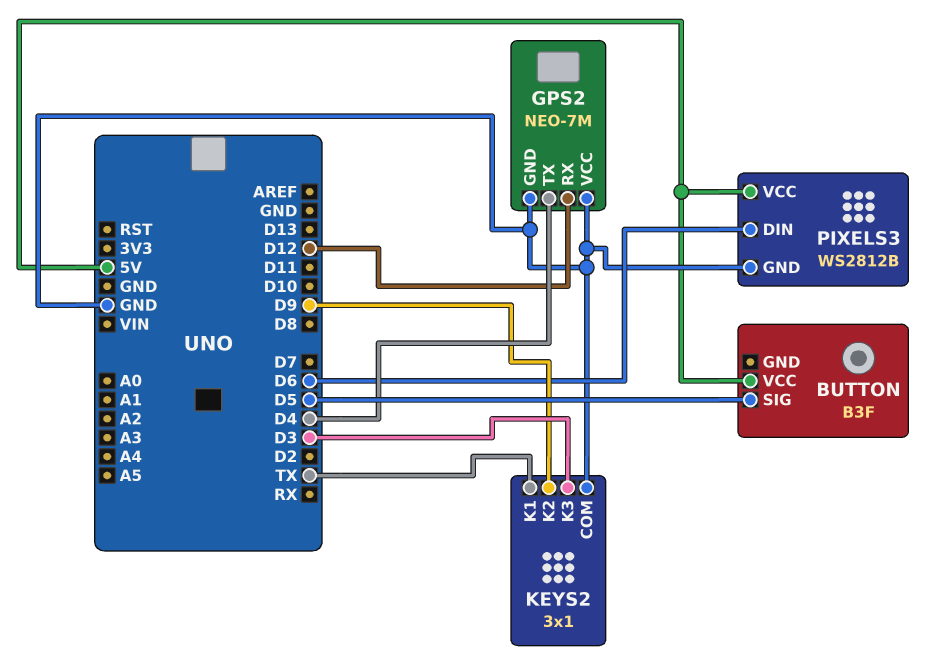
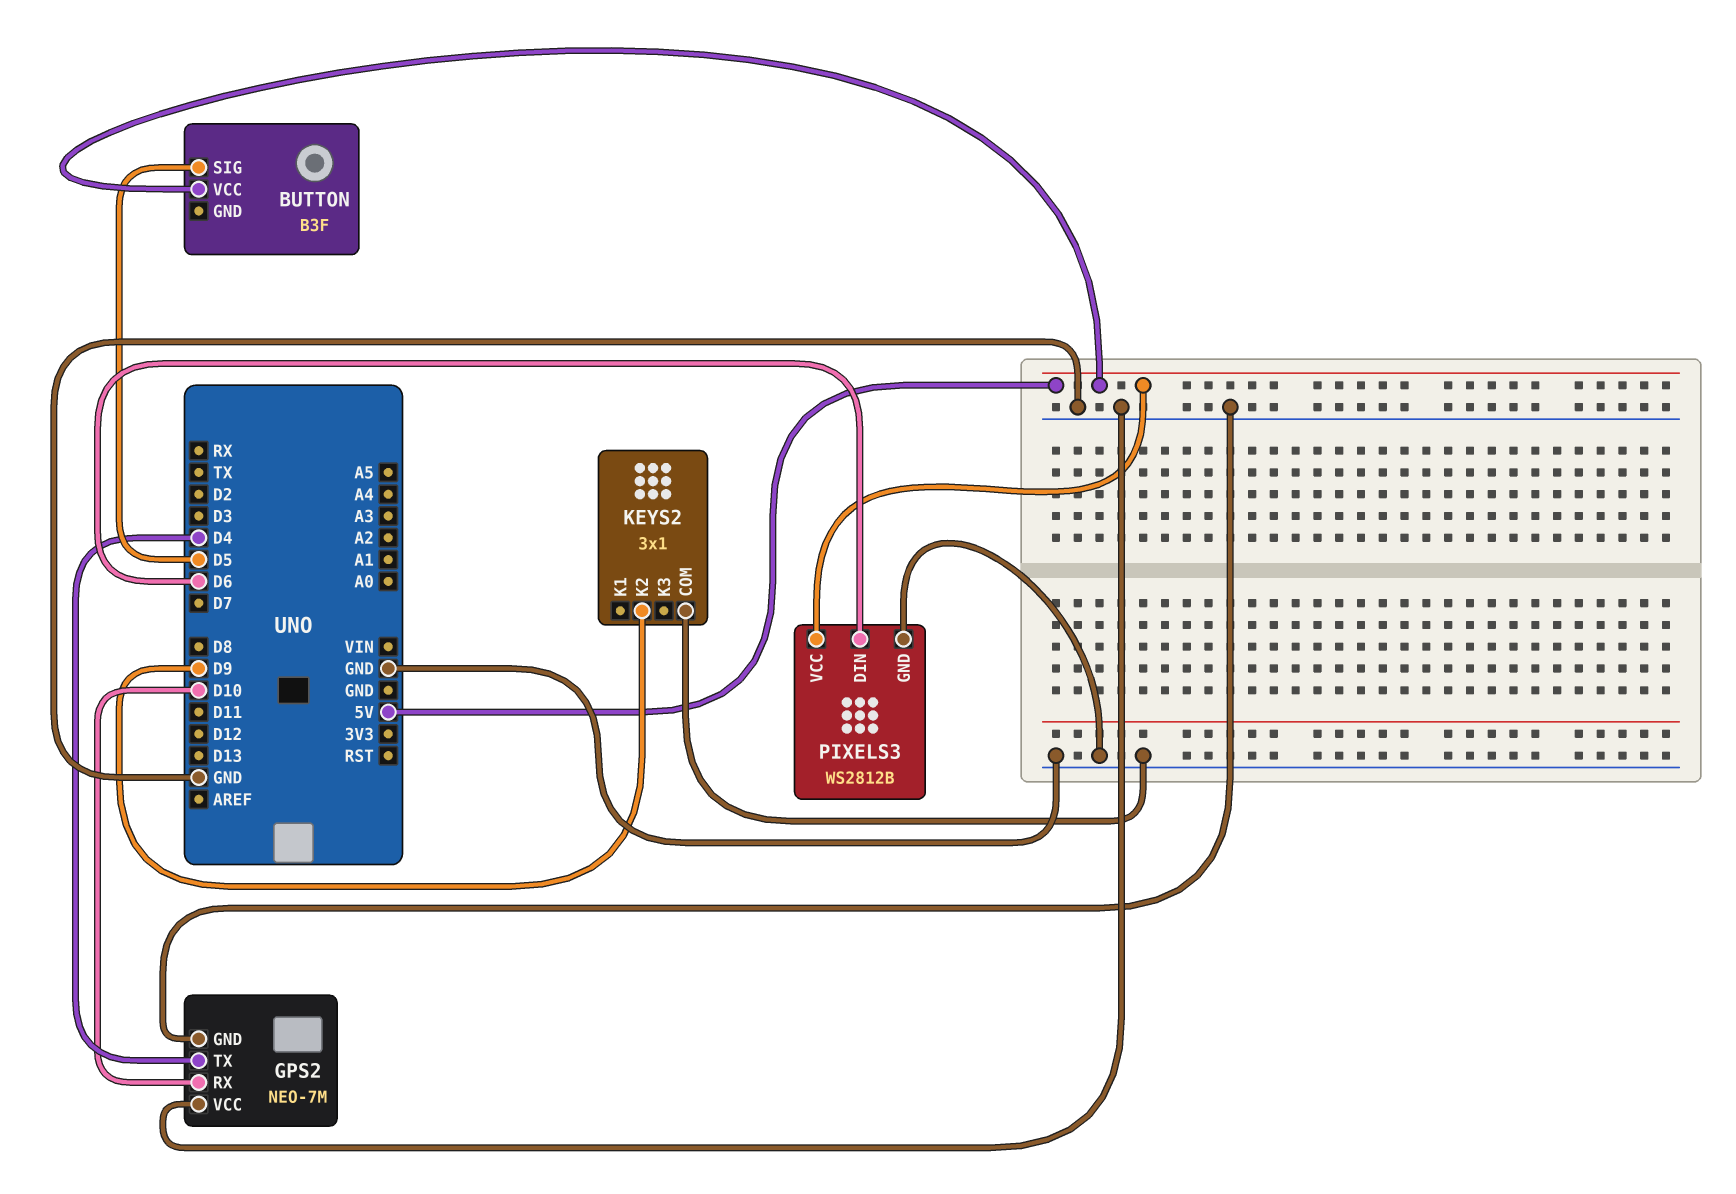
GPS2 pin RX: D12 -> D10
KEYS2 pin K1: TX -> none
KEYS2 pin K3: D3 -> none

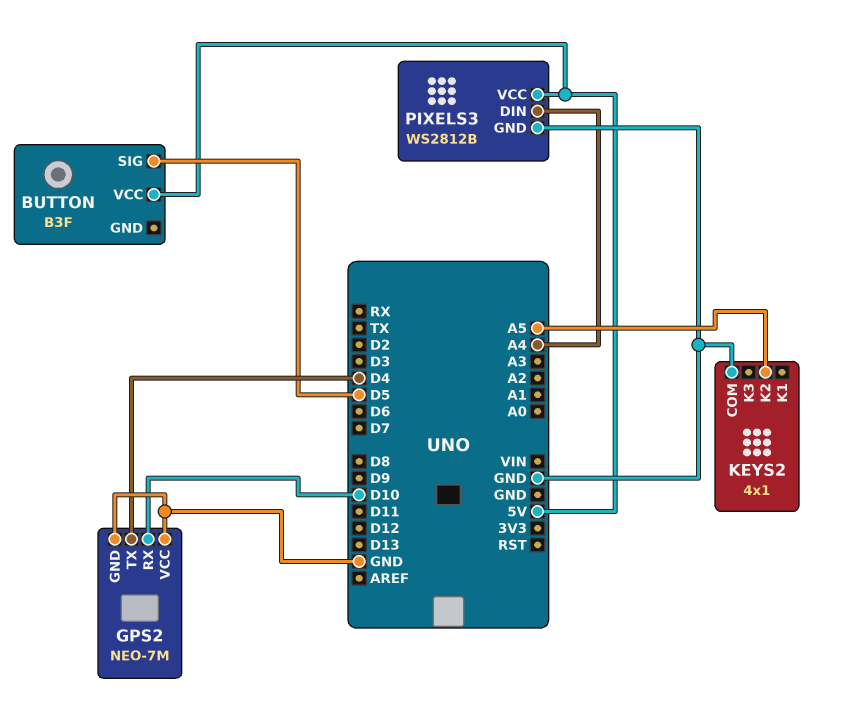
KEYS2: 3x1 -> 4x1
KEYS2 pin K2: D9 -> A5
PIXELS3 pin DIN: D6 -> A4

